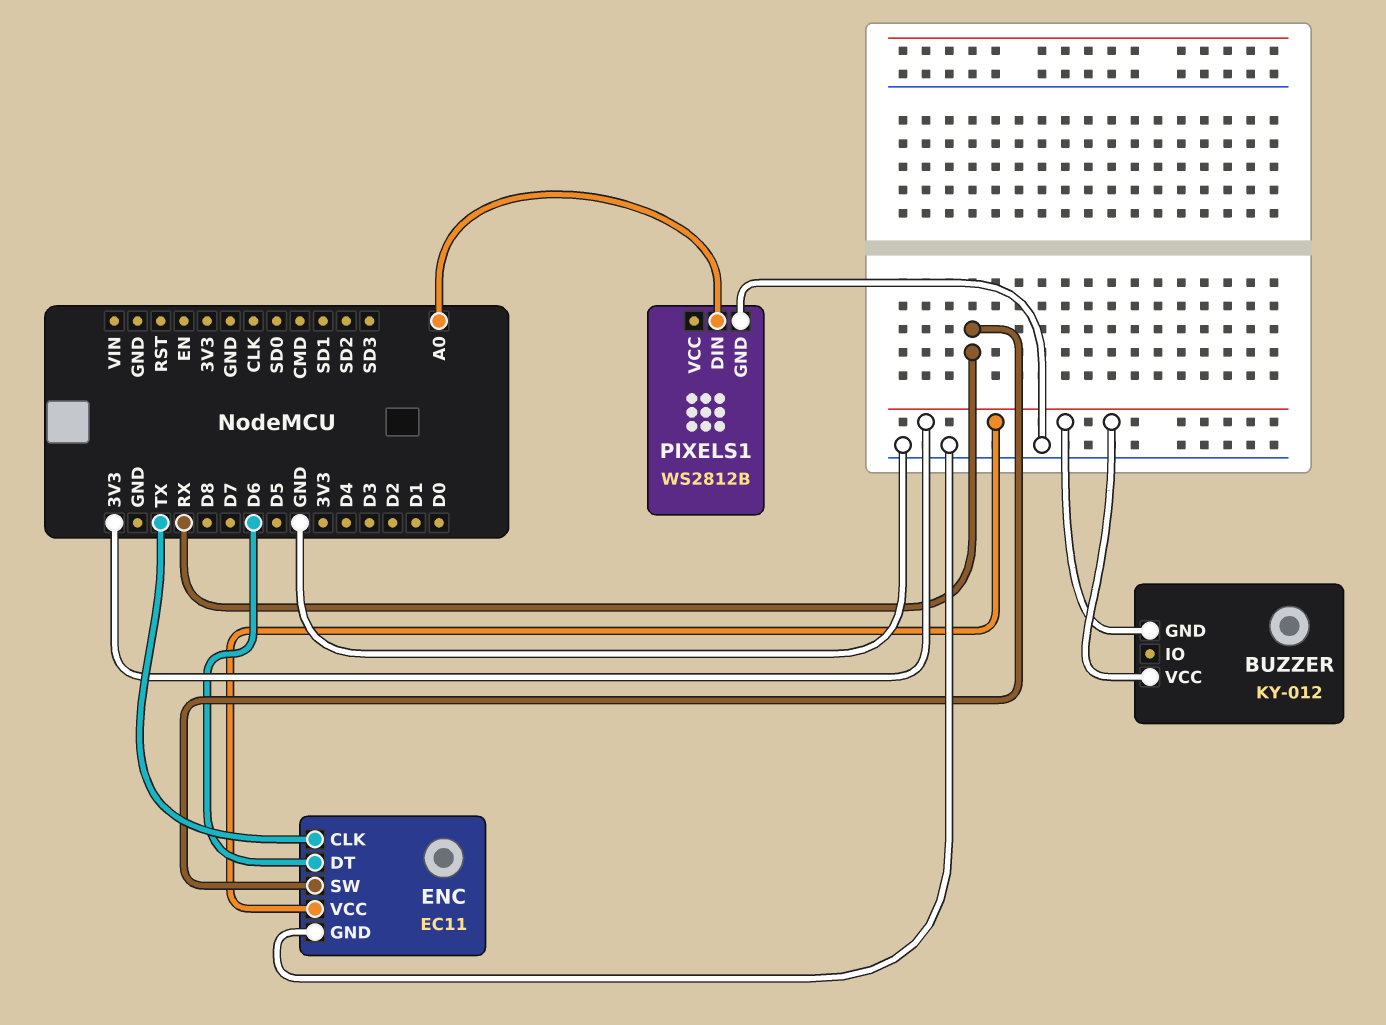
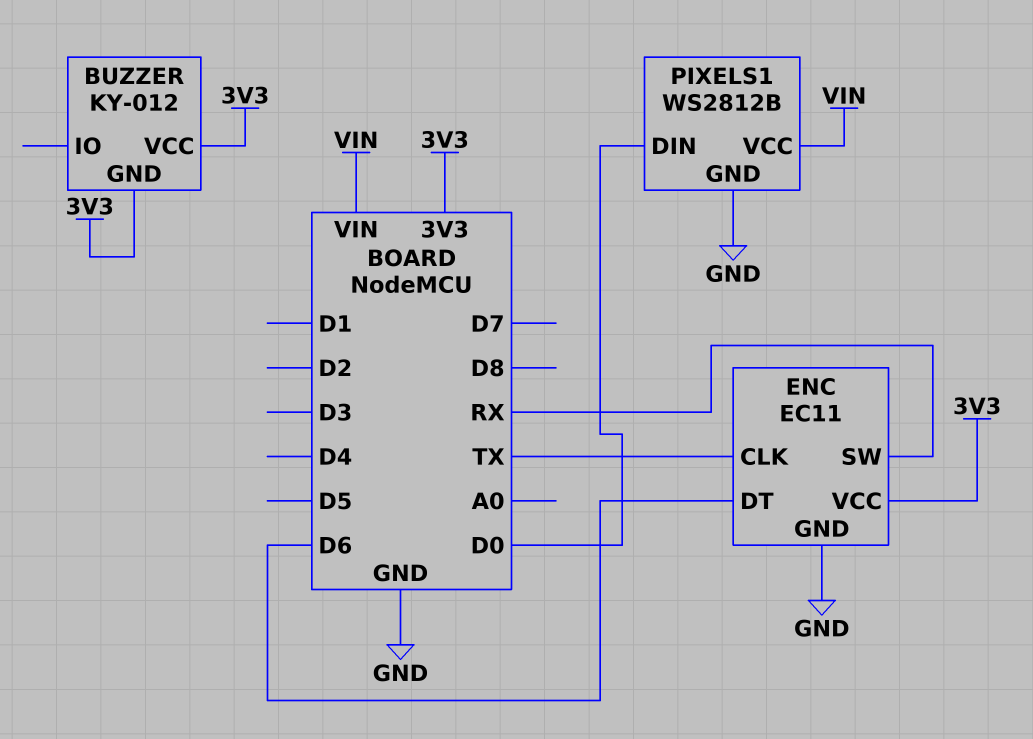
PIXELS1 pin DIN: A0 -> D0
PIXELS1 pin VCC: none -> VIN

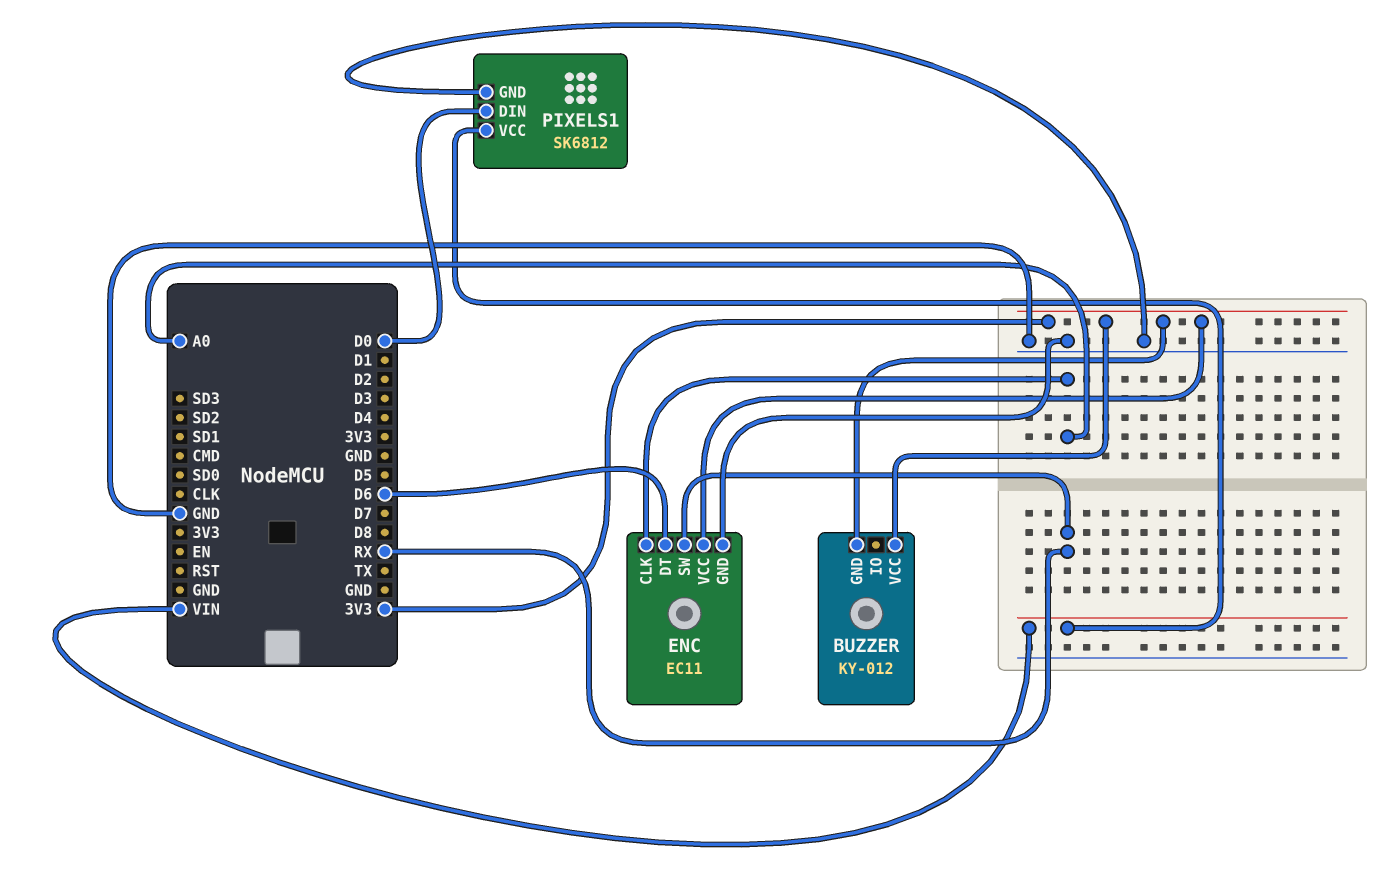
ENC pin CLK: TX -> A0
PIXELS1: WS2812B -> SK6812

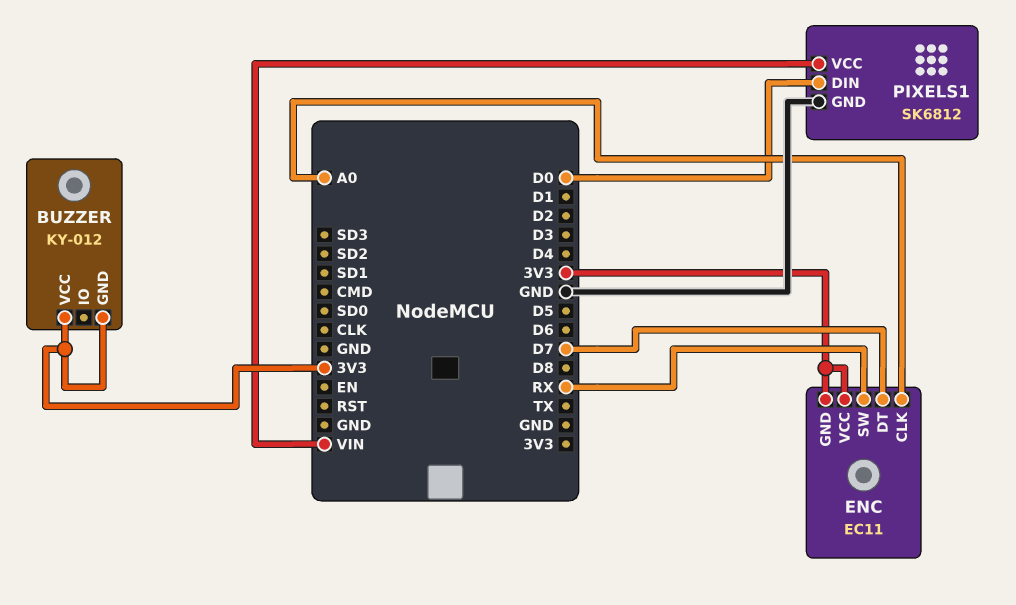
ENC pin DT: D6 -> D7
ENC pin GND: GND -> 3V3

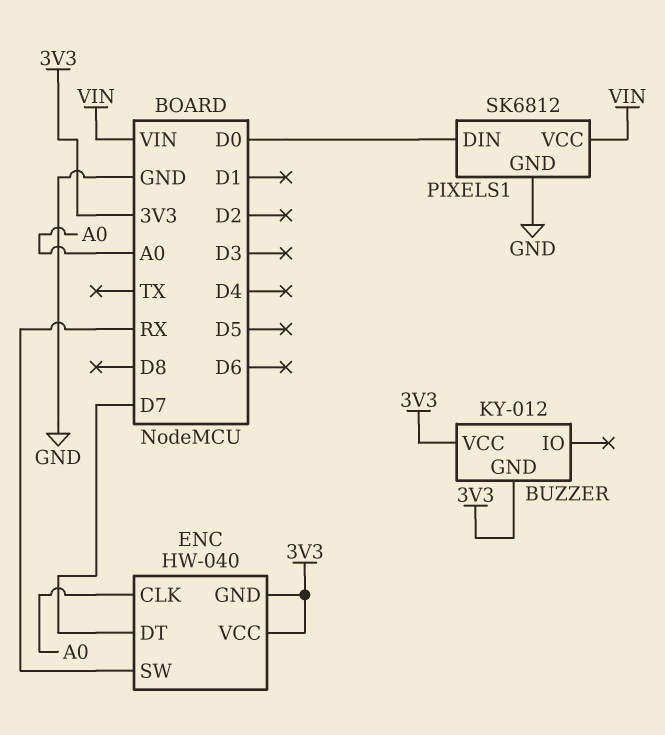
ENC: EC11 -> HW-040

